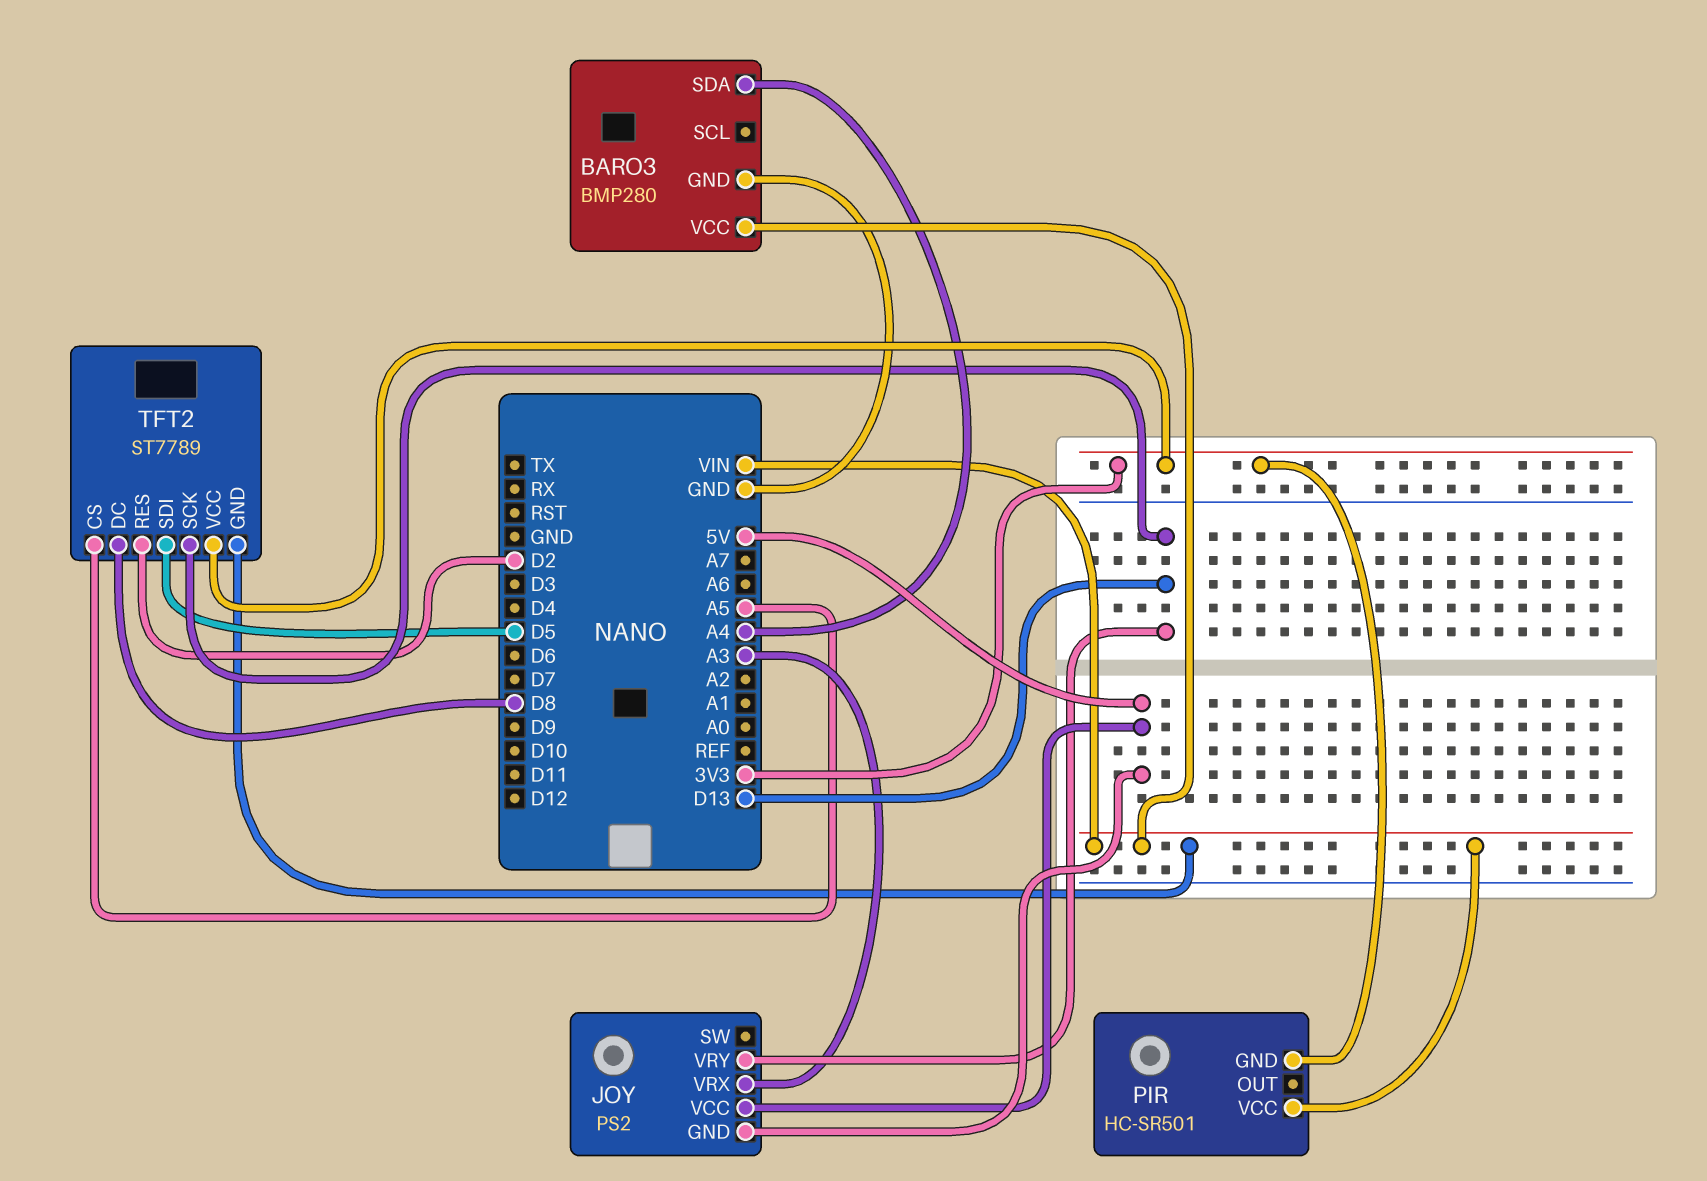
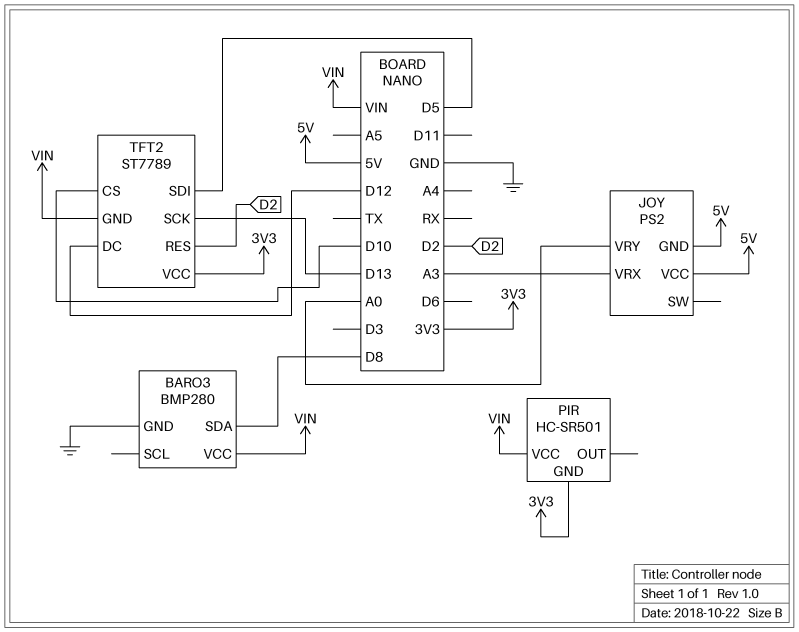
BARO3 pin SDA: A4 -> D8
JOY pin VRY: D13 -> A0
TFT2 pin CS: A5 -> D10
TFT2 pin DC: D8 -> D12

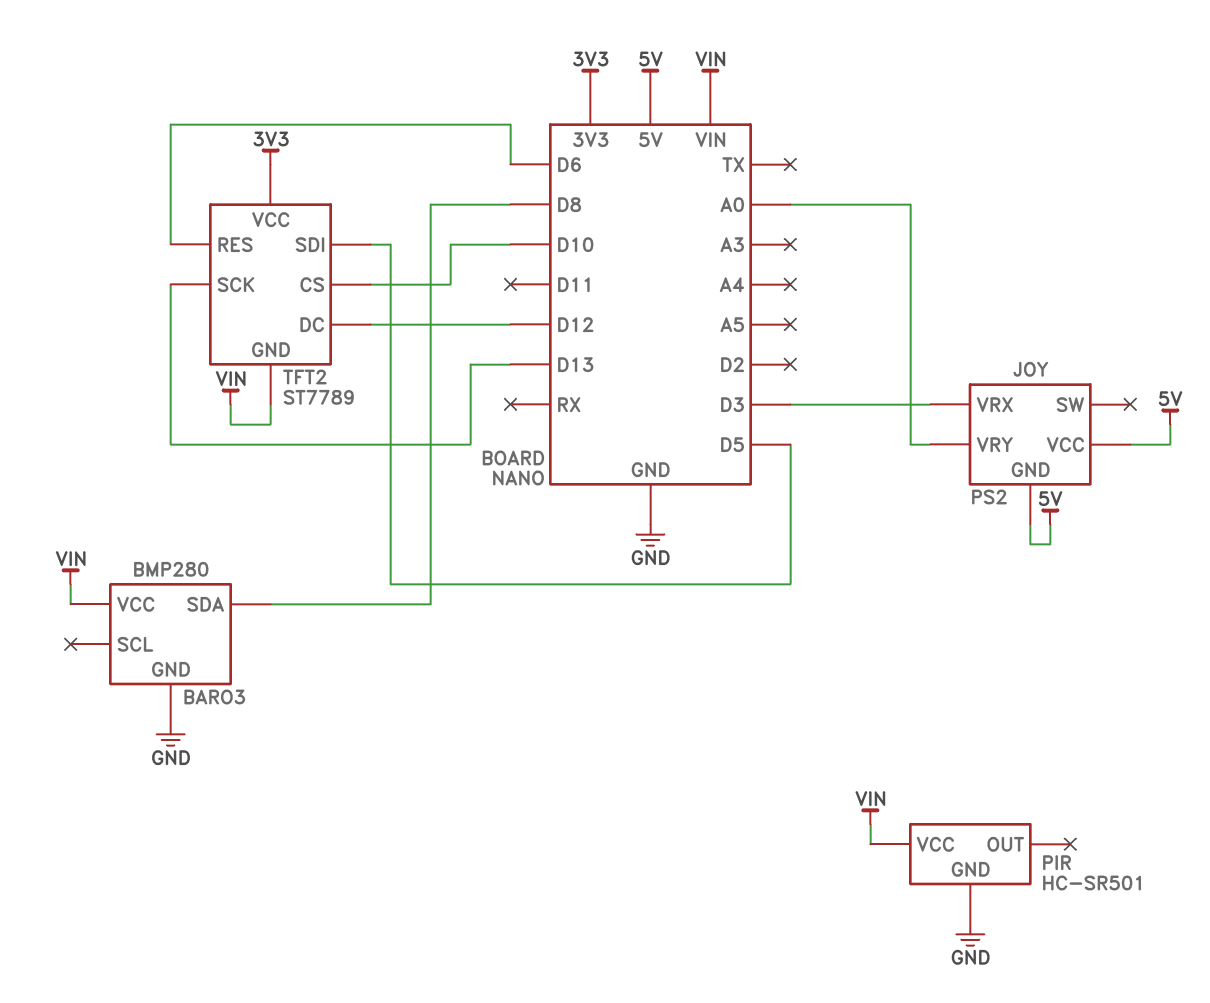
JOY pin VRX: A3 -> D3
PIR pin GND: 3V3 -> GND
TFT2 pin RES: D2 -> D6

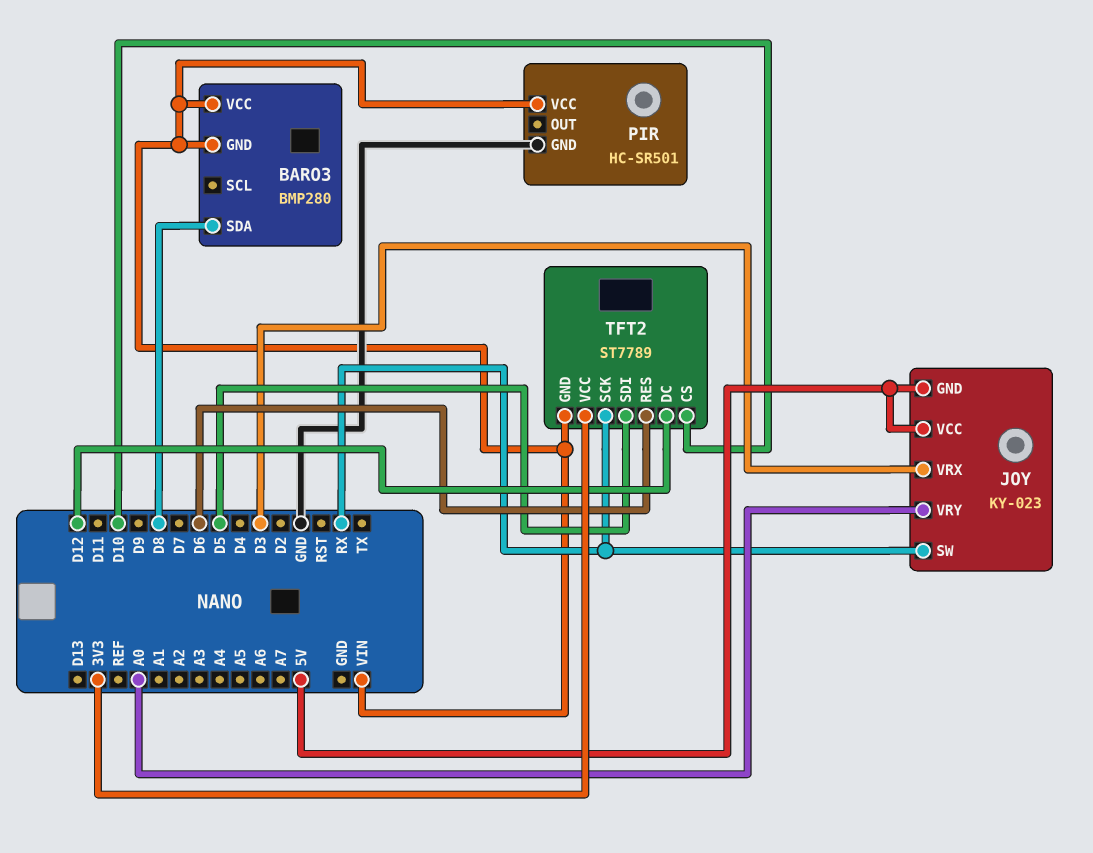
BARO3 pin GND: GND -> VIN
JOY: PS2 -> KY-023
JOY pin SW: none -> RX
TFT2 pin SCK: D13 -> RX

